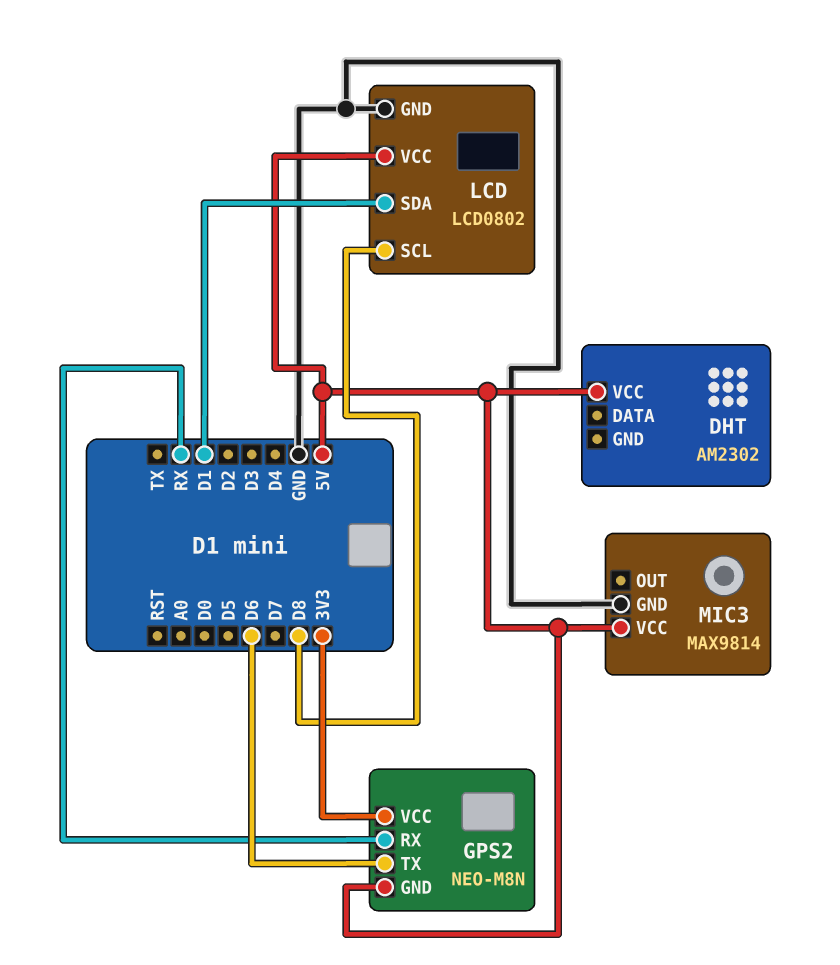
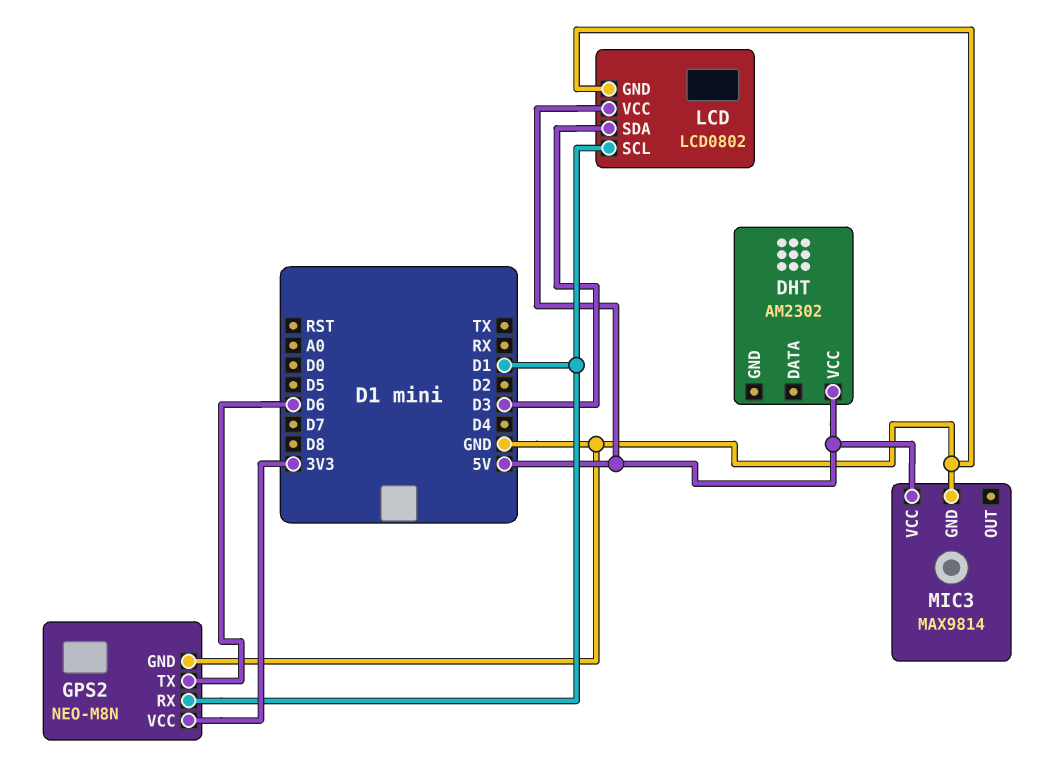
GPS2 pin GND: 5V -> GND
GPS2 pin RX: RX -> D1
LCD pin SCL: D8 -> D1
LCD pin SDA: D1 -> D3

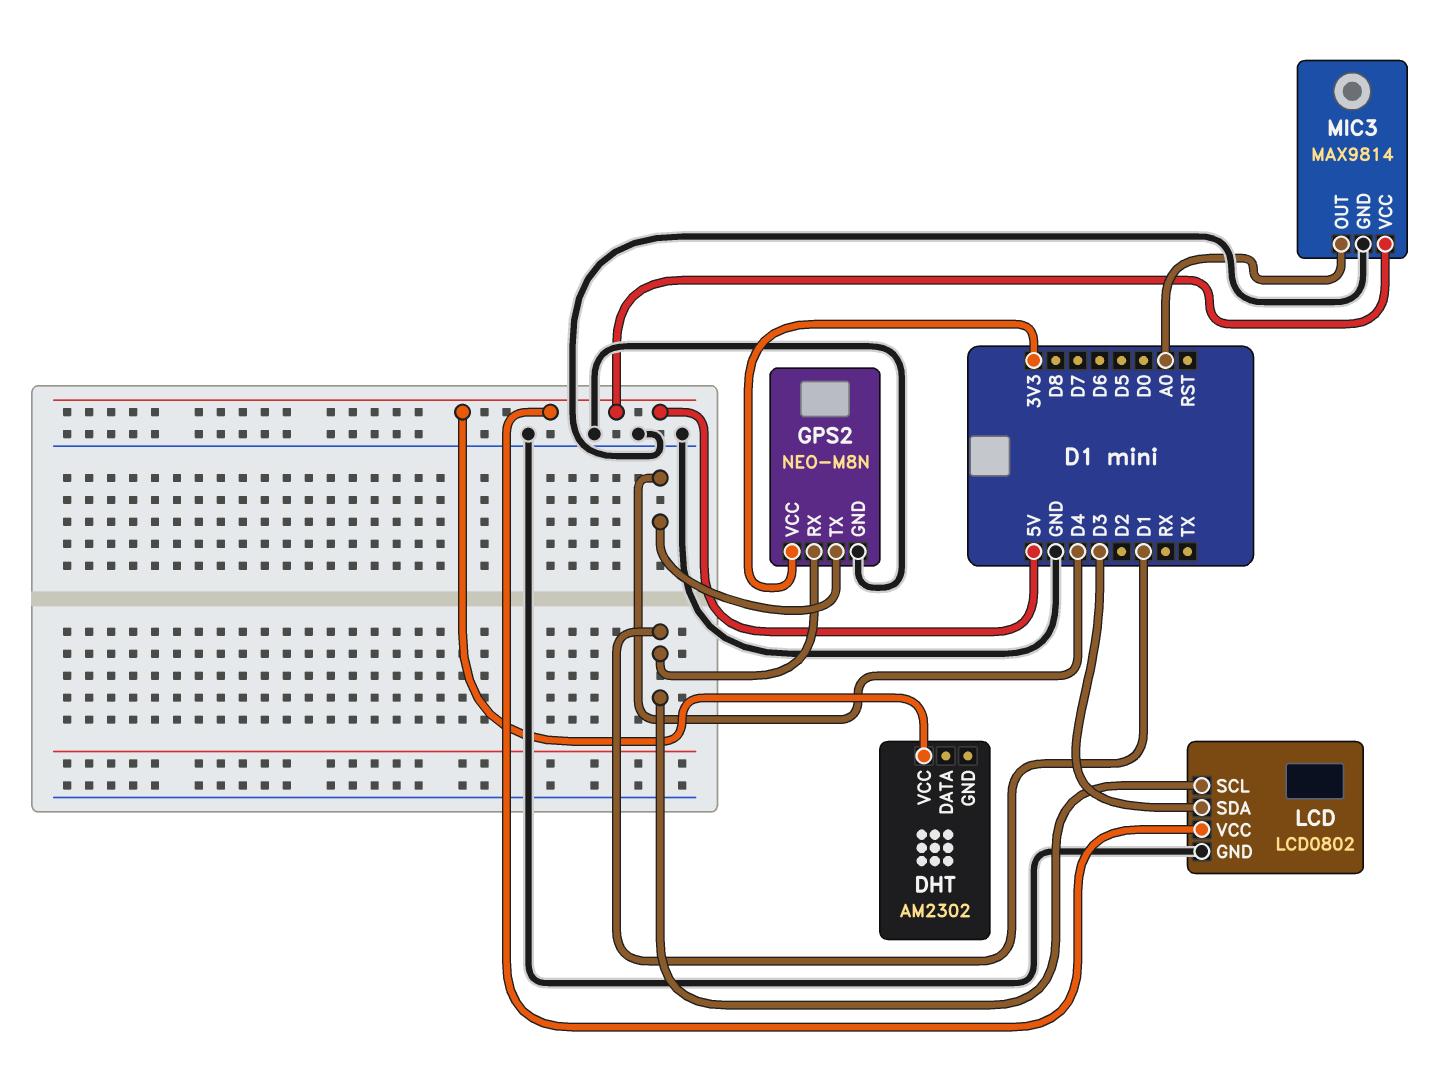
GPS2 pin TX: D6 -> D4
MIC3 pin OUT: none -> A0

